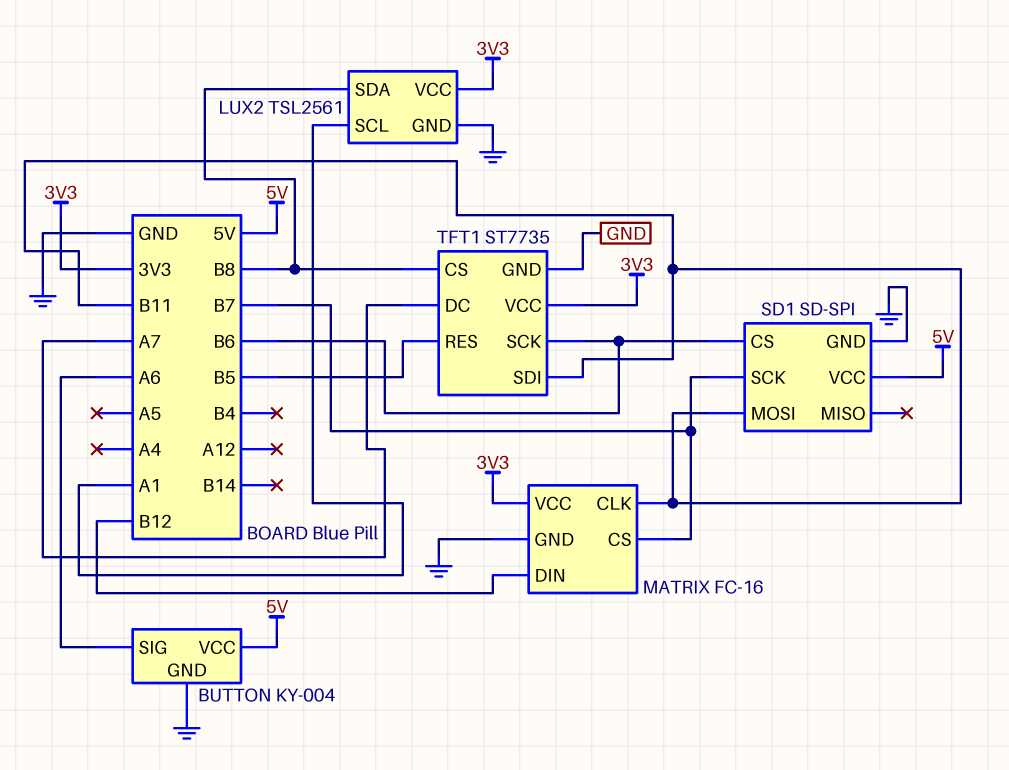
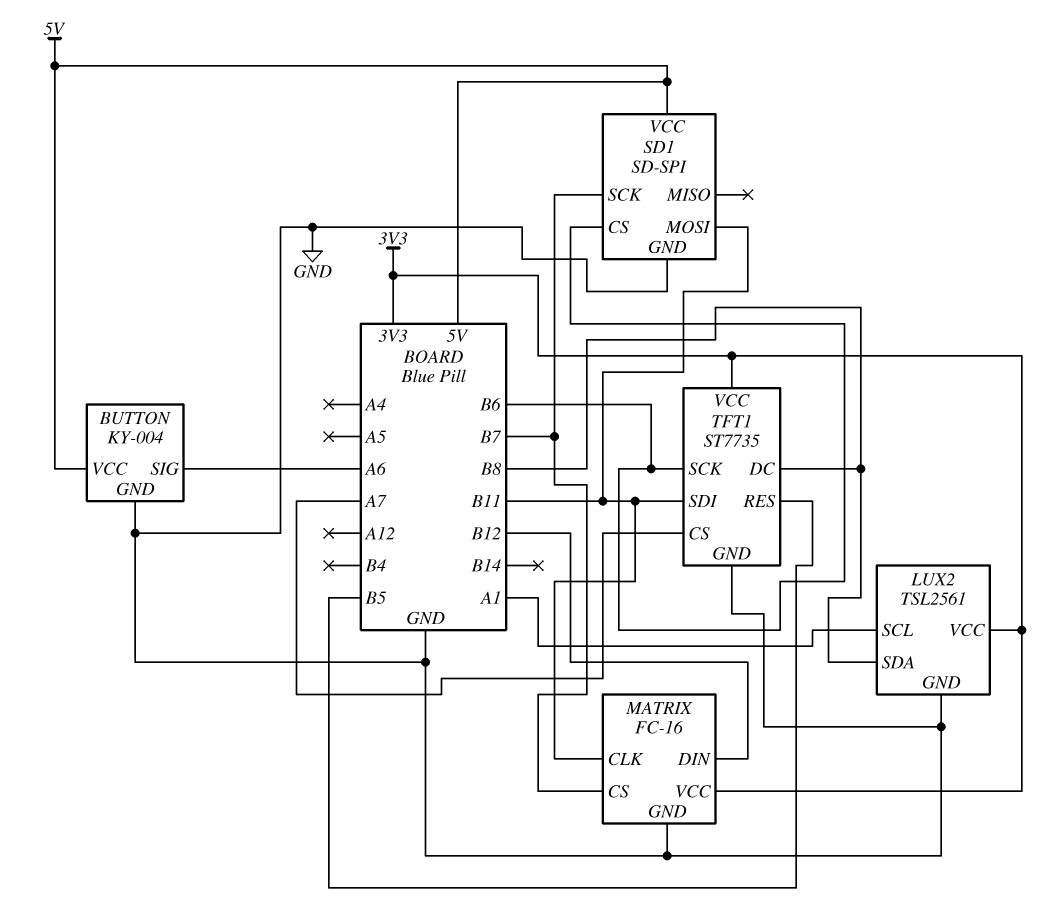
TFT1 pin CS: B8 -> A7
TFT1 pin DC: A7 -> B8

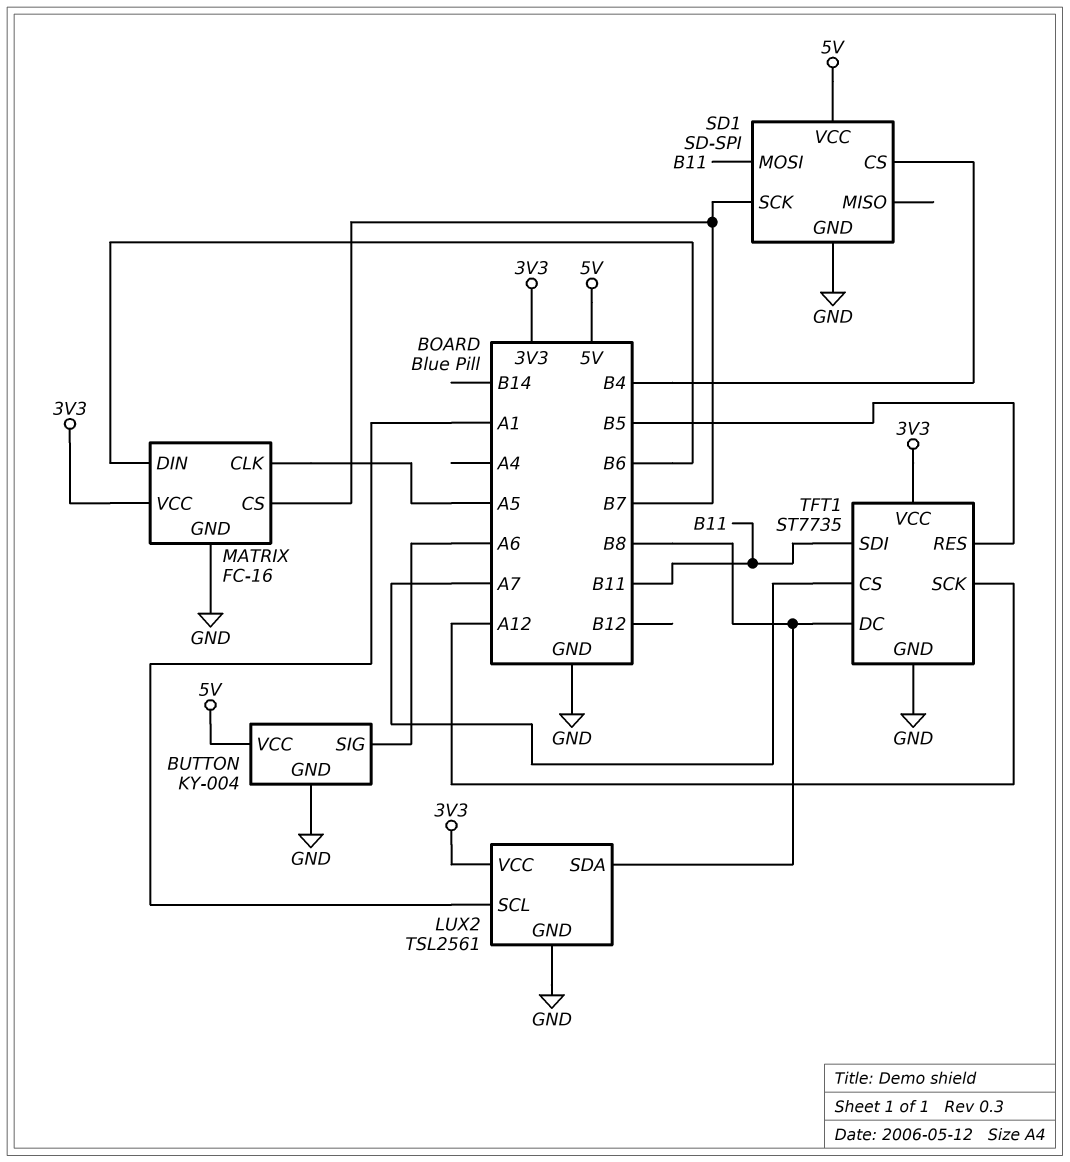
MATRIX pin CLK: B11 -> A5
MATRIX pin DIN: B12 -> B6
SD1 pin CS: B6 -> B4
TFT1 pin SCK: B6 -> A12

